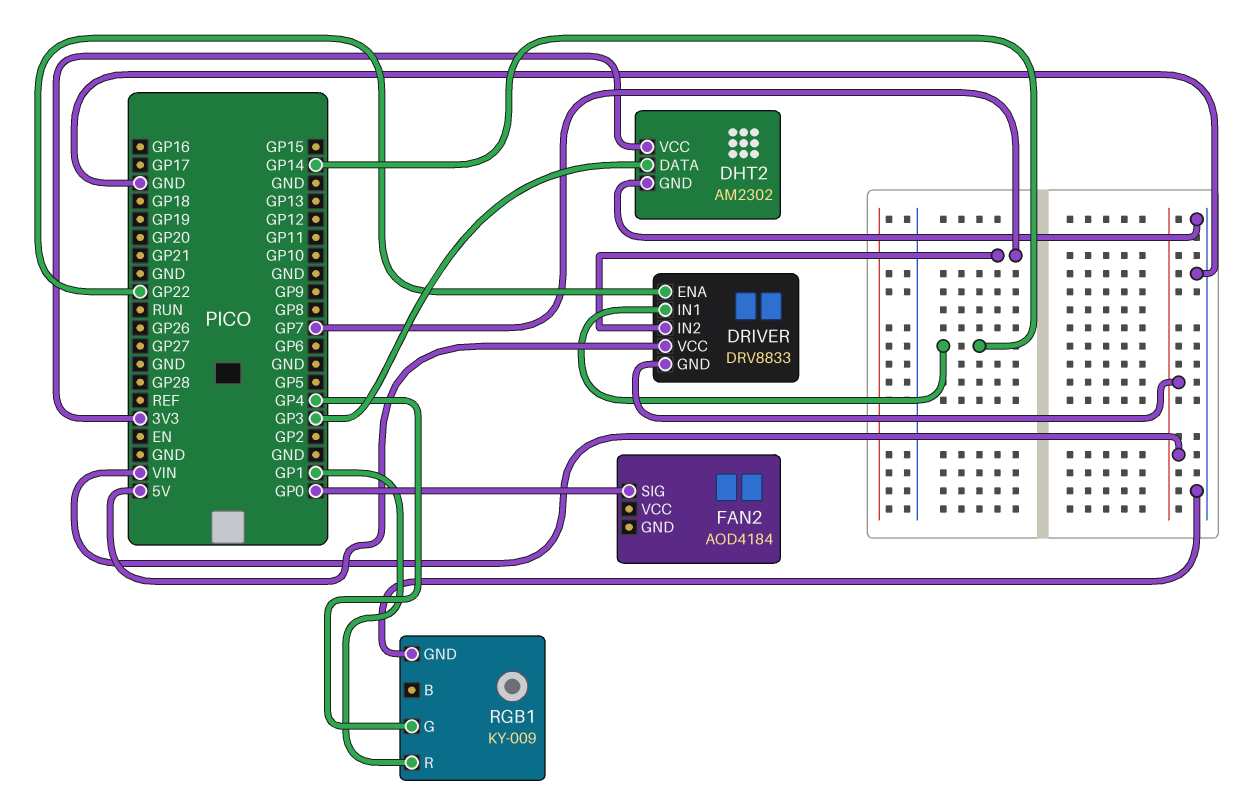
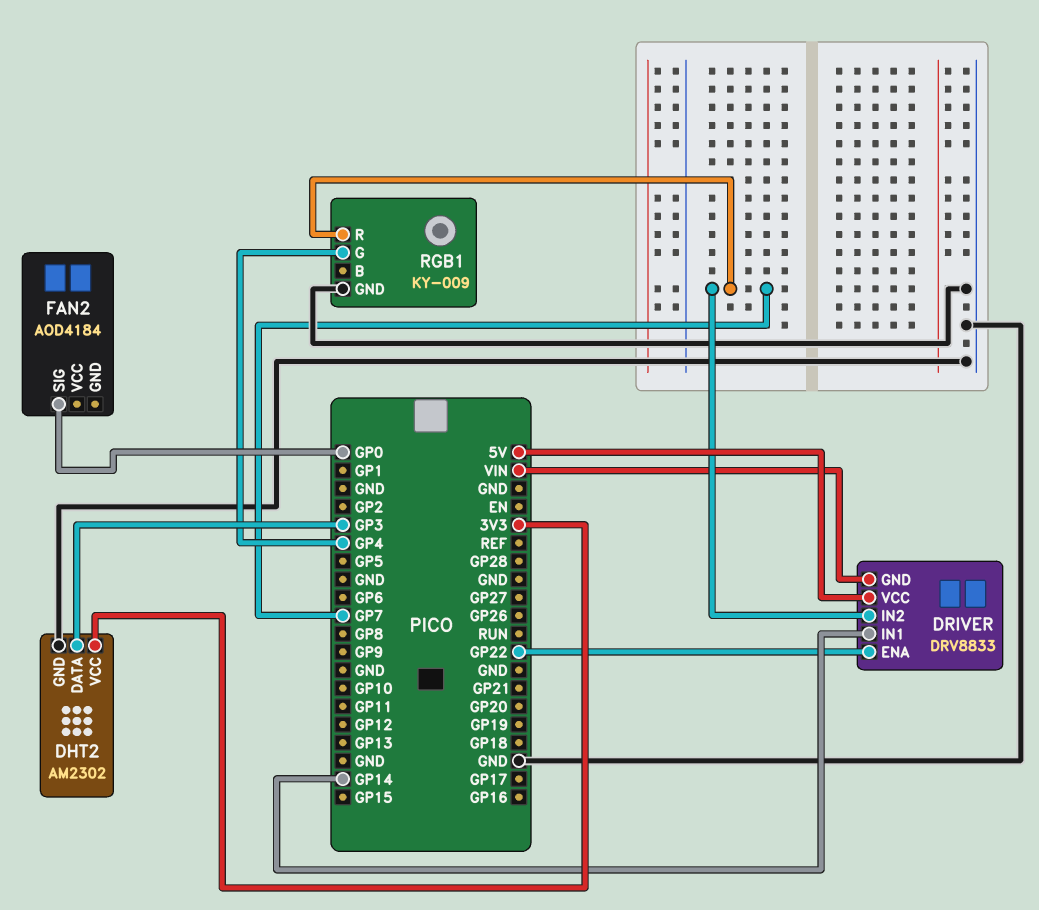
RGB1 pin R: GP1 -> GP7

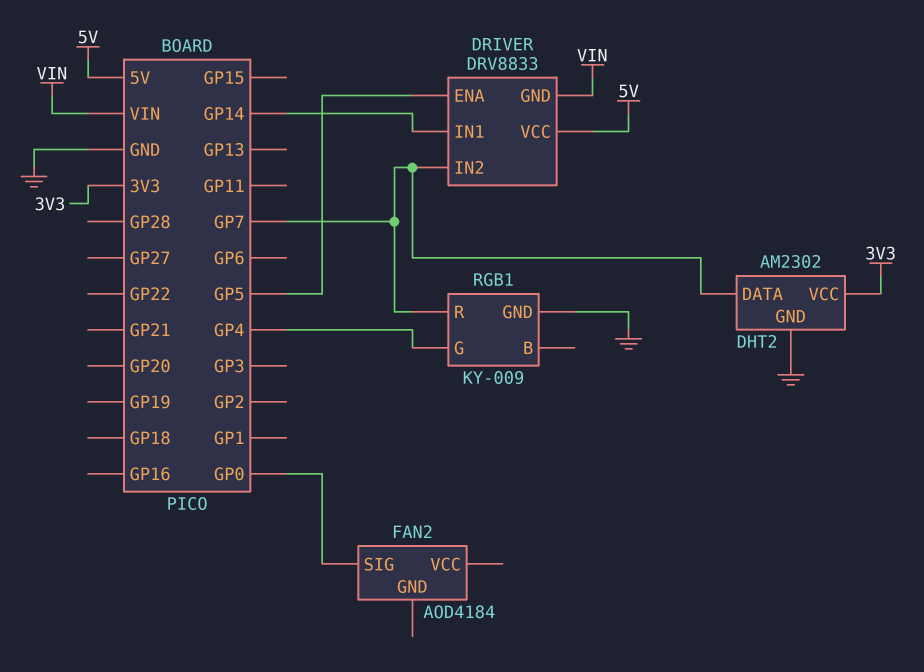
DHT2 pin DATA: GP3 -> GP7
DRIVER pin ENA: GP22 -> GP5

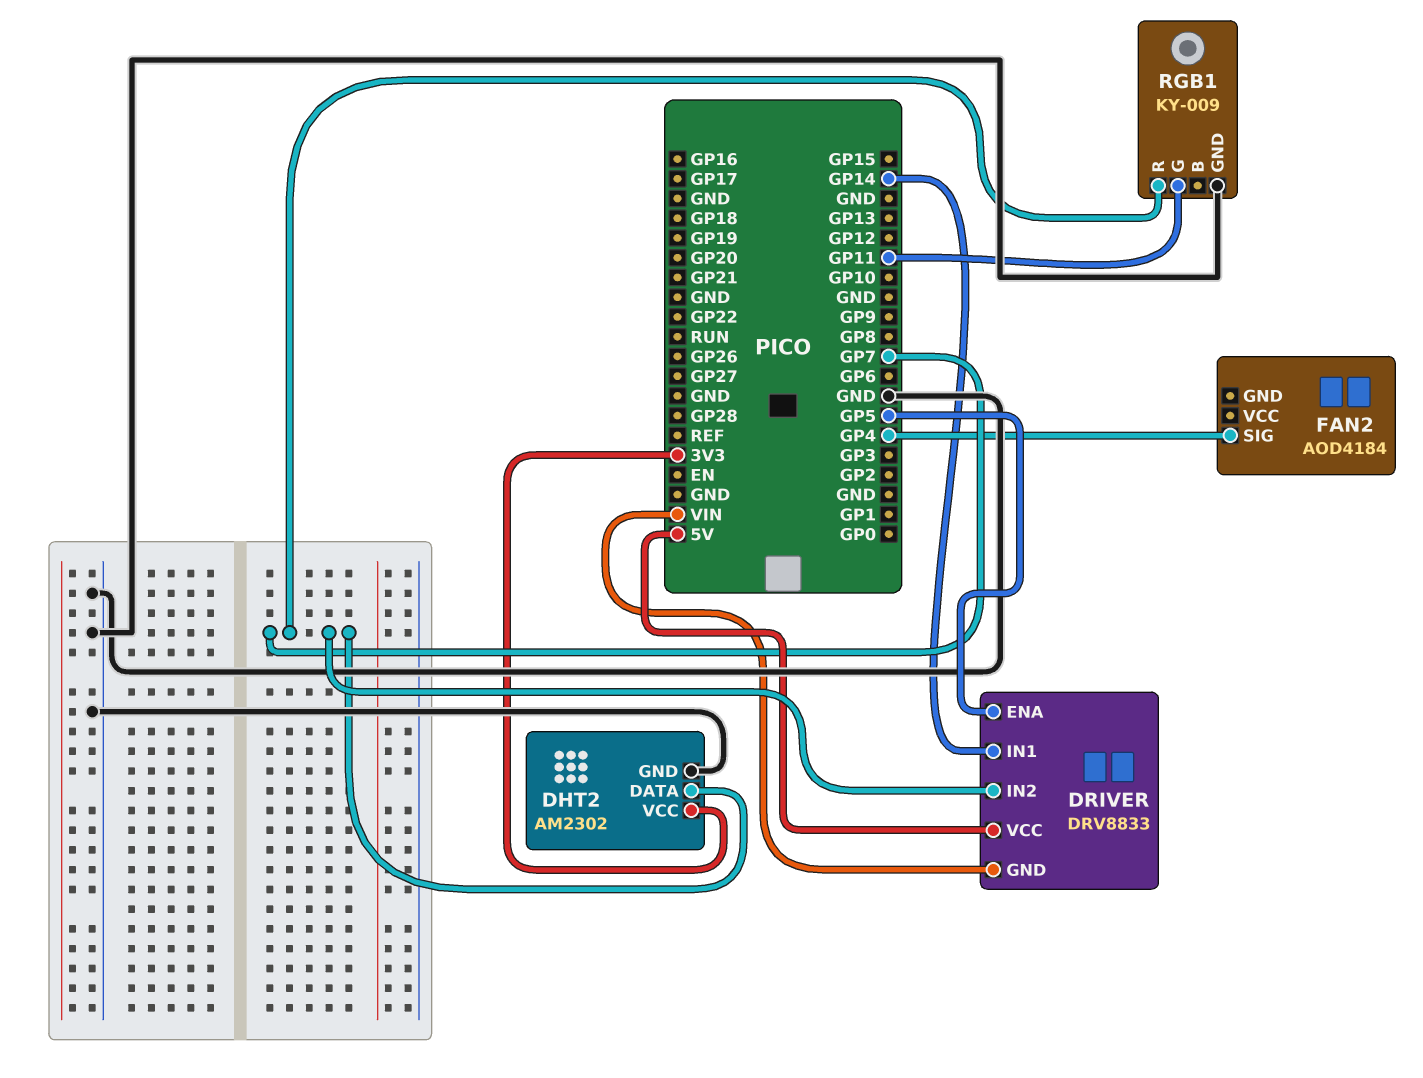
FAN2 pin SIG: GP0 -> GP4
RGB1 pin G: GP4 -> GP11

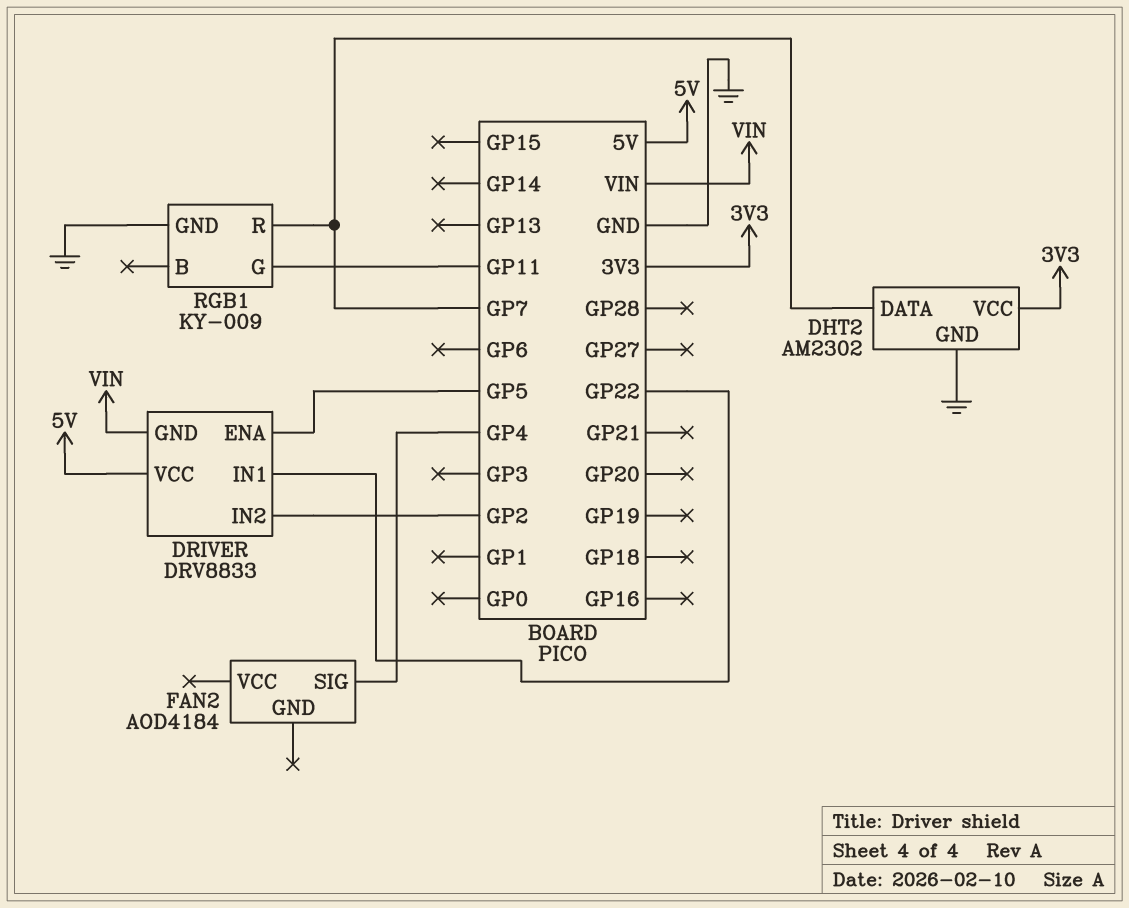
DRIVER pin IN1: GP14 -> GP22
DRIVER pin IN2: GP7 -> GP2

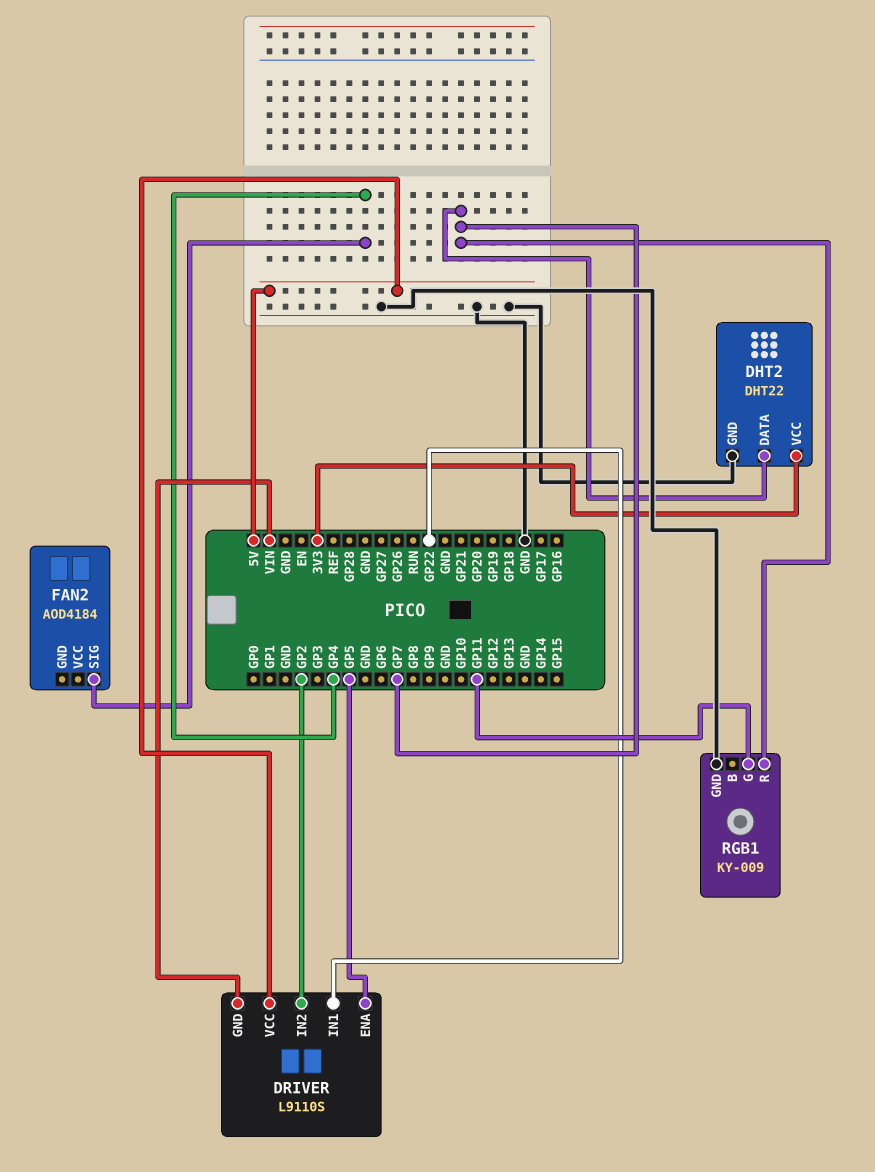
DHT2: AM2302 -> DHT22
DRIVER: DRV8833 -> L9110S

